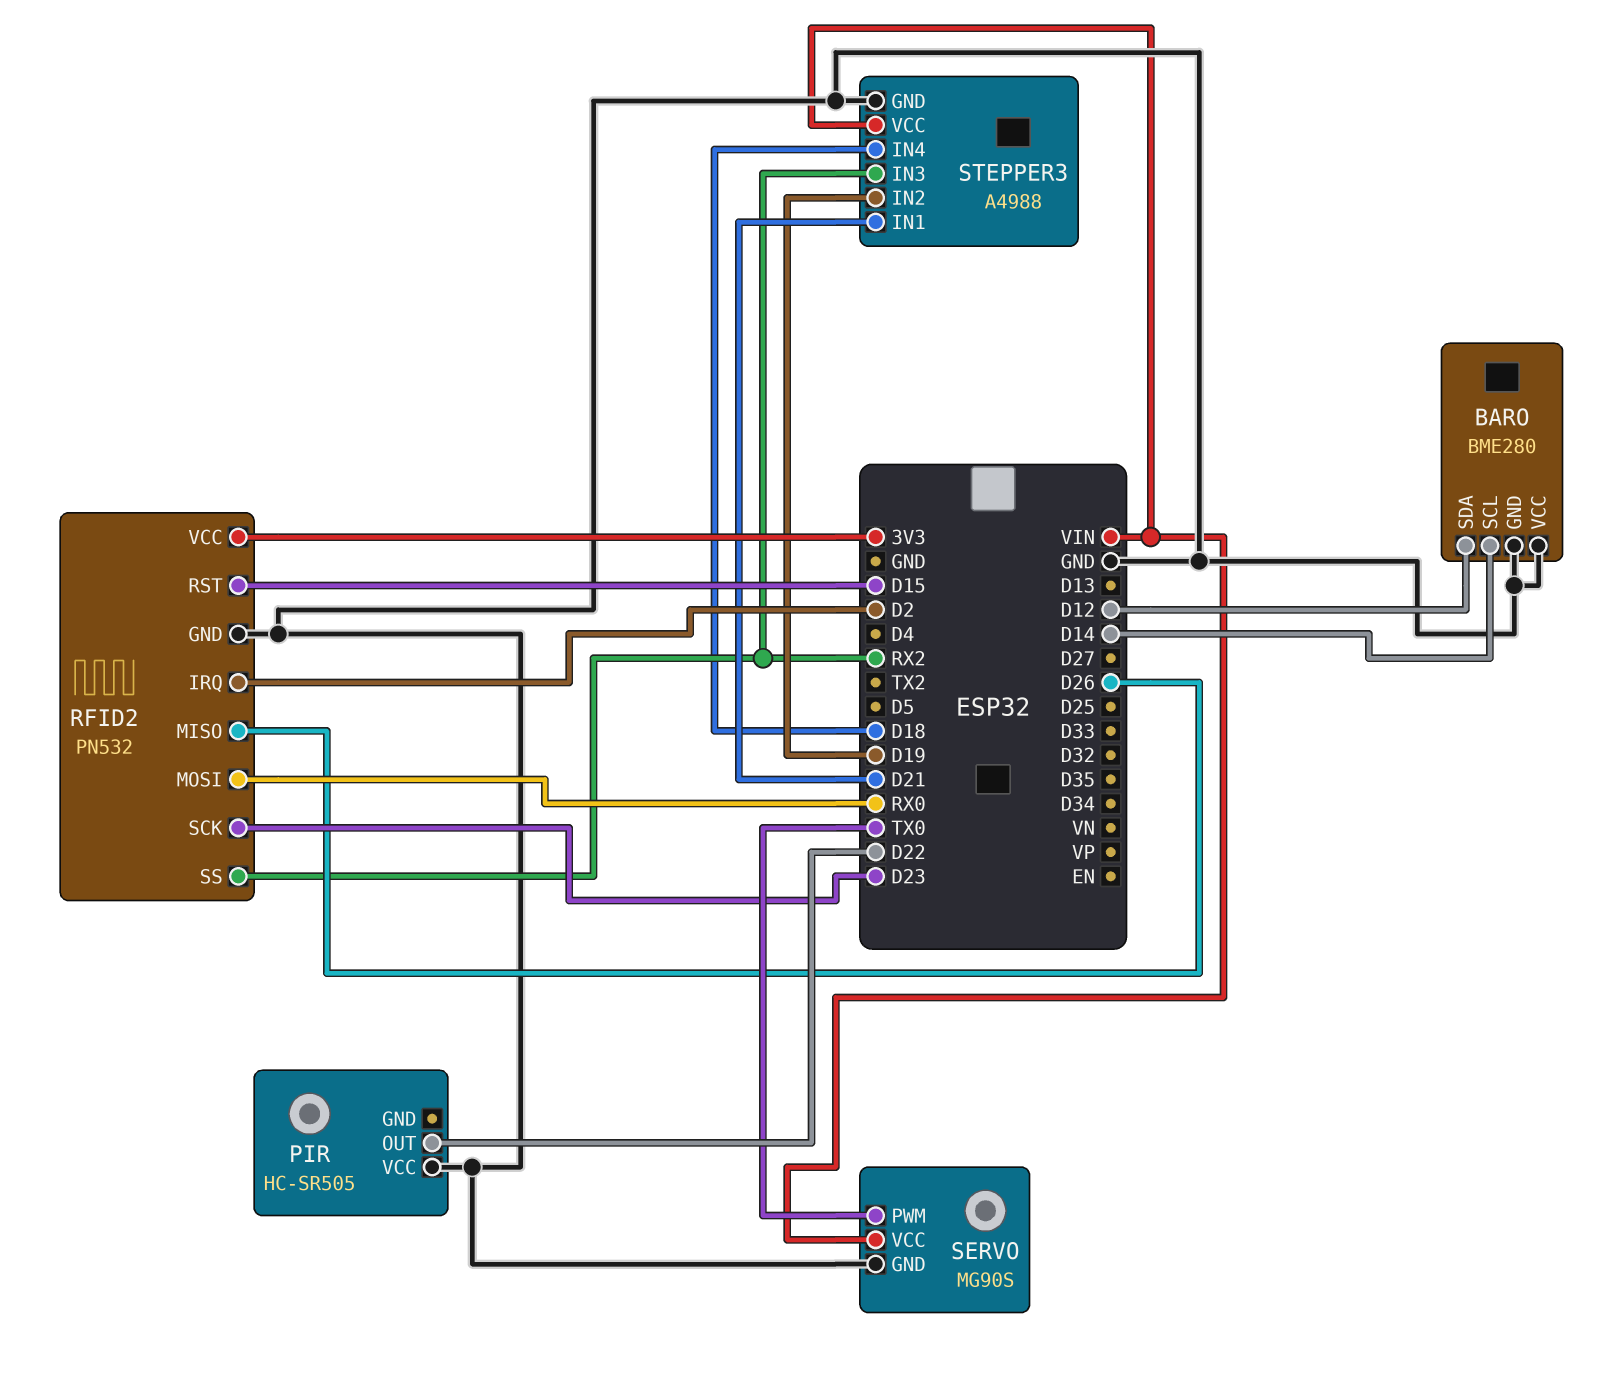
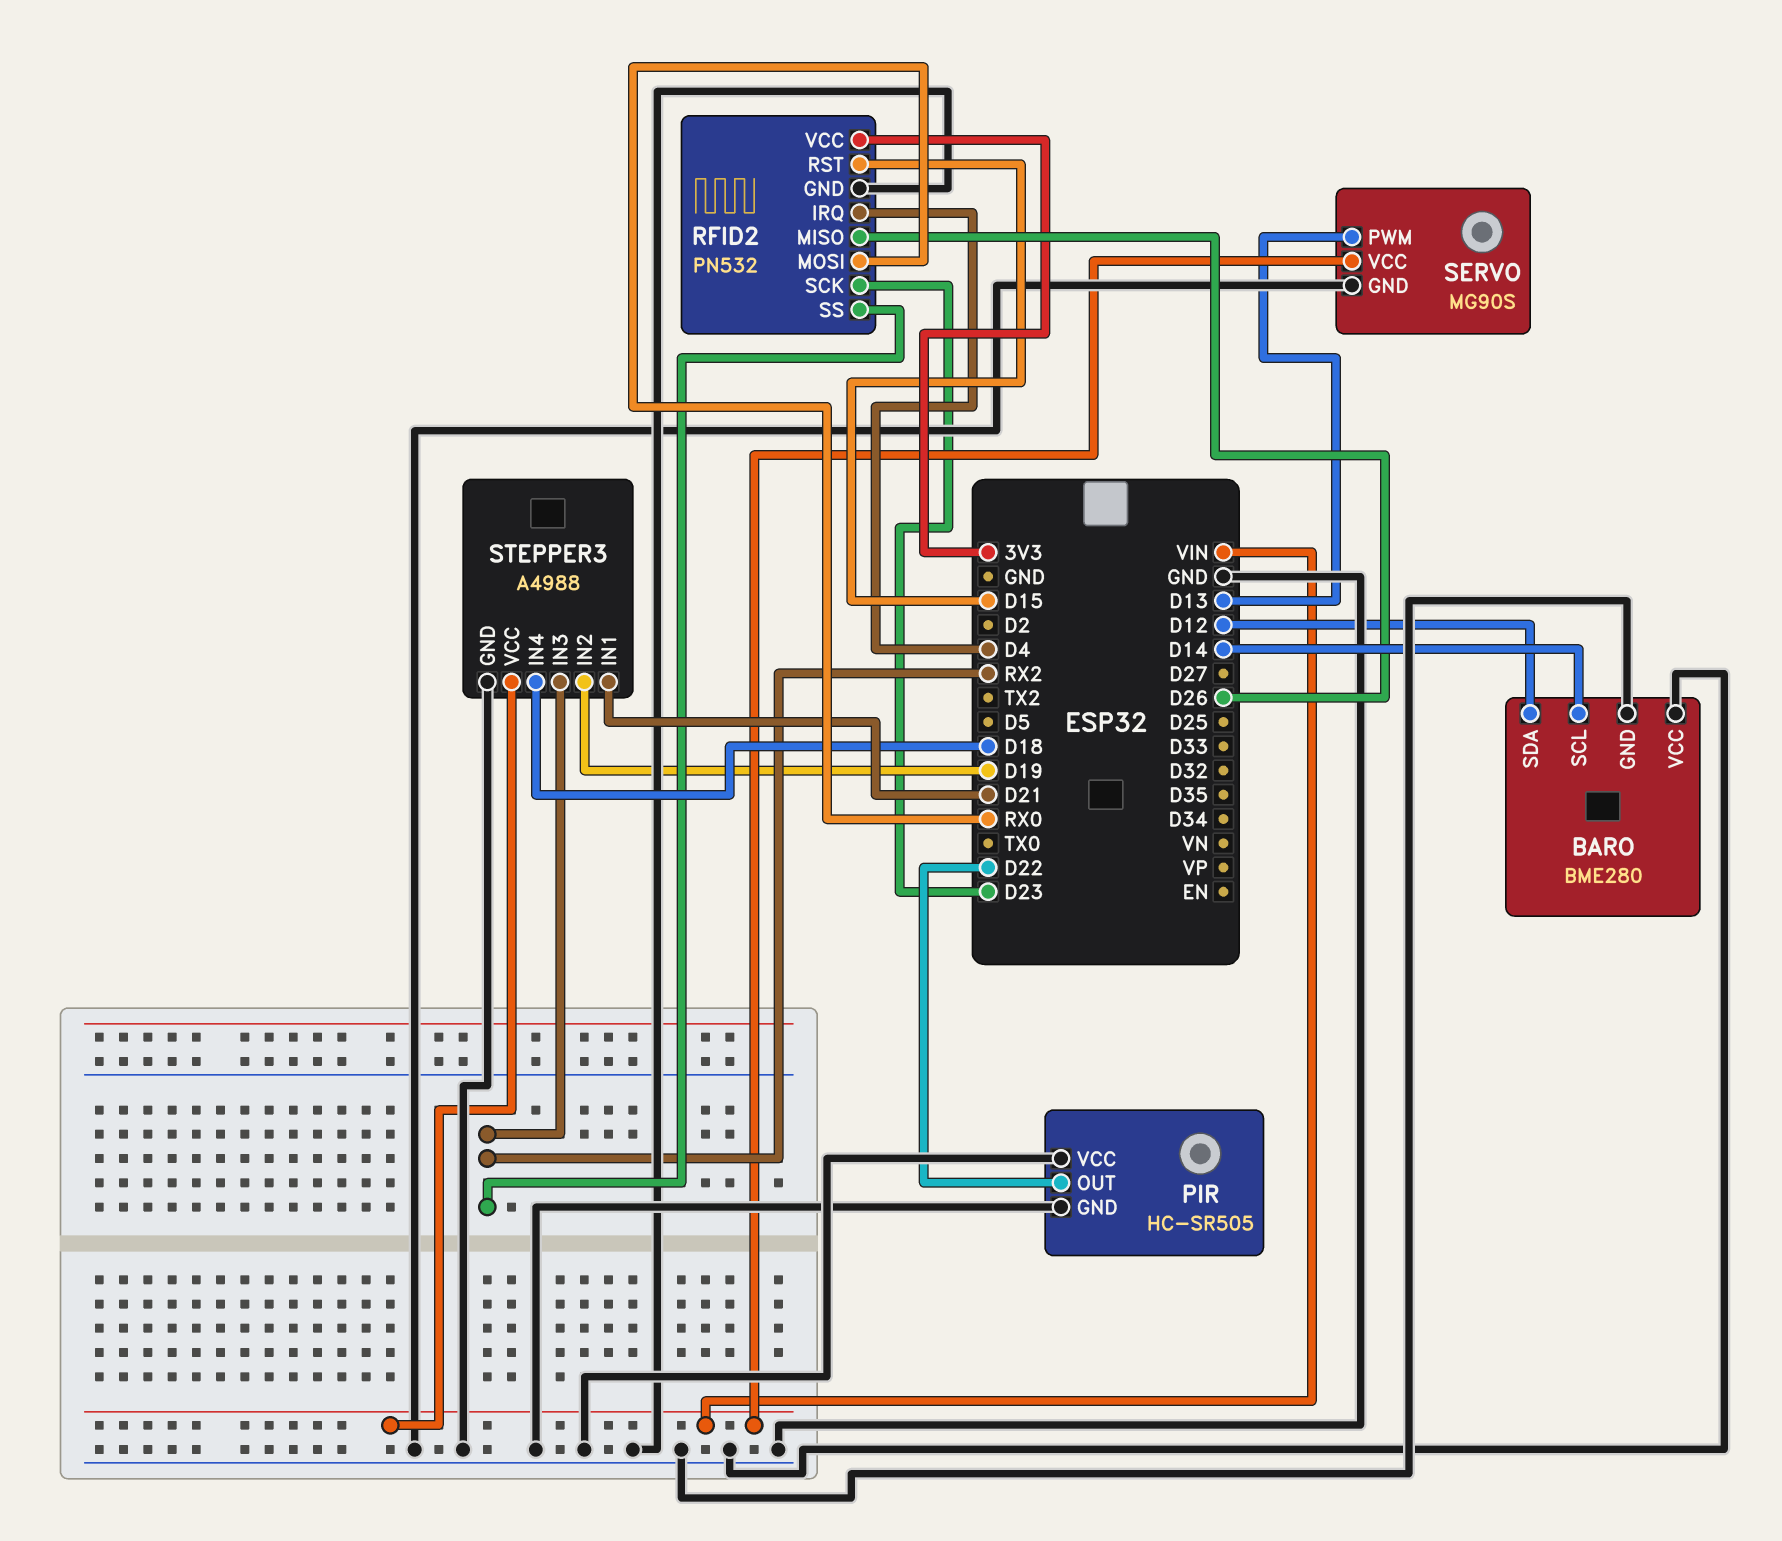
PIR pin GND: none -> GND
RFID2 pin IRQ: D2 -> D4
SERVO pin PWM: TX0 -> D13

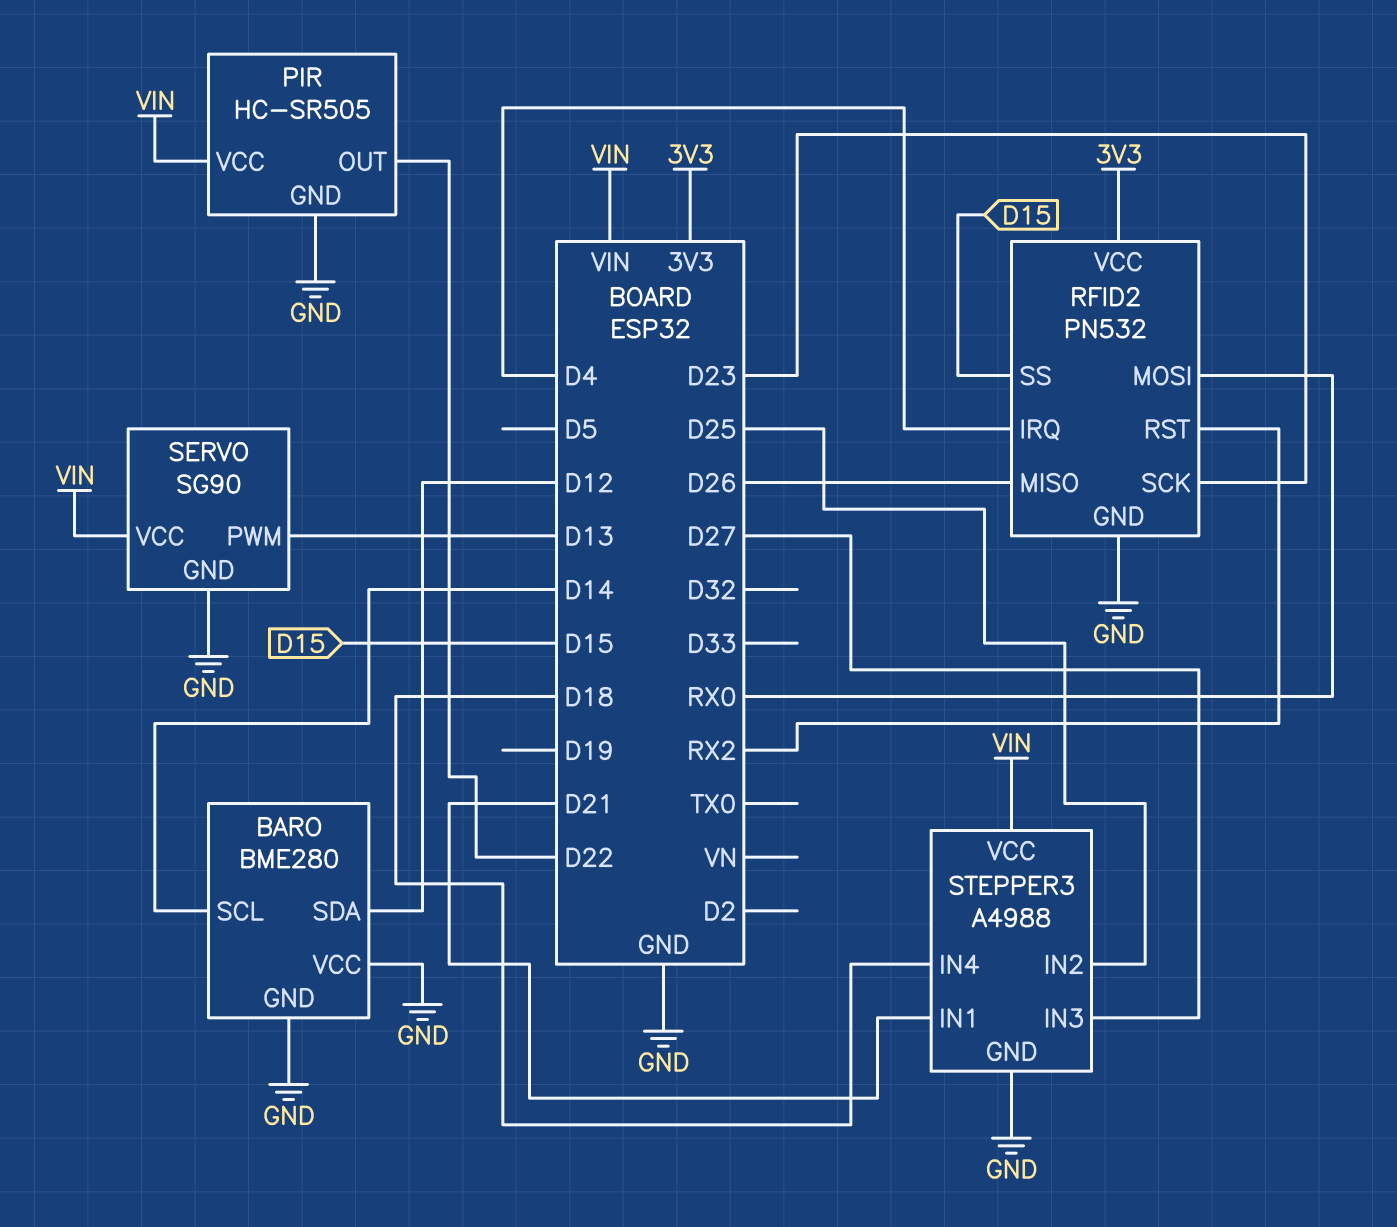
PIR pin VCC: GND -> VIN
RFID2 pin RST: D15 -> RX2
RFID2 pin SS: RX2 -> D15
SERVO: MG90S -> SG90
STEPPER3 pin IN2: D19 -> D25
STEPPER3 pin IN3: RX2 -> D27

